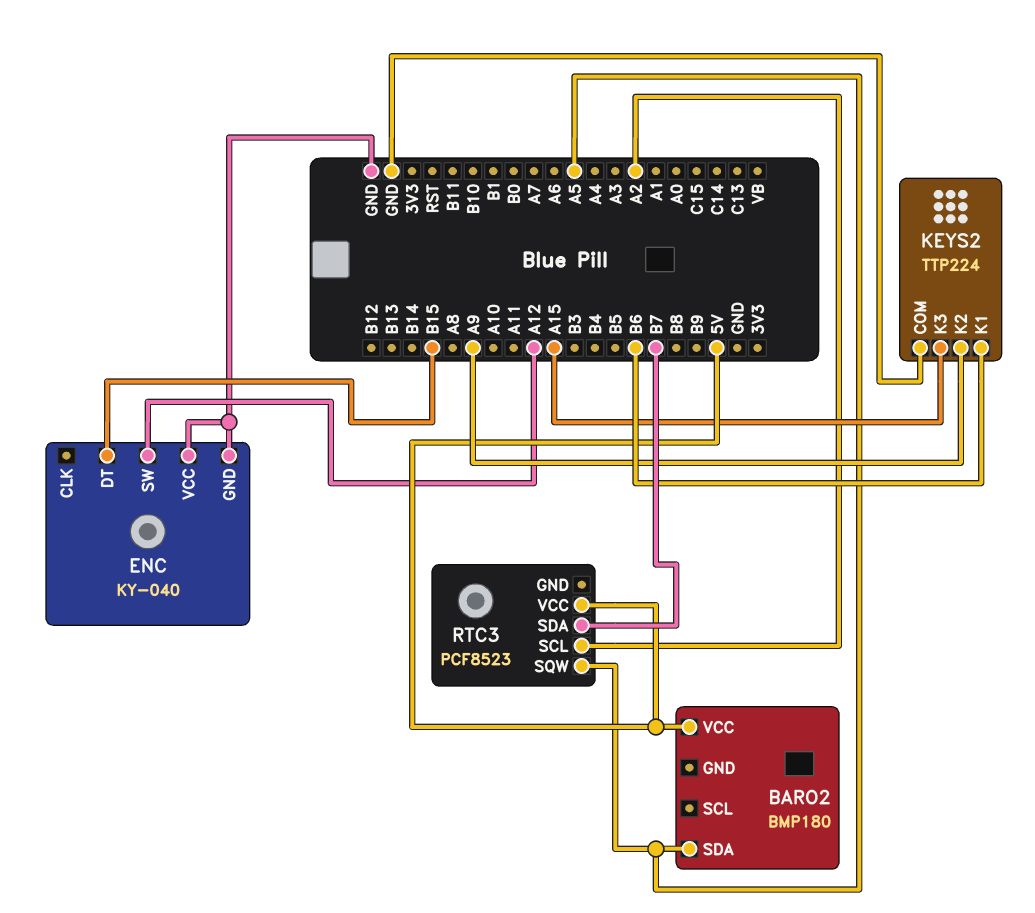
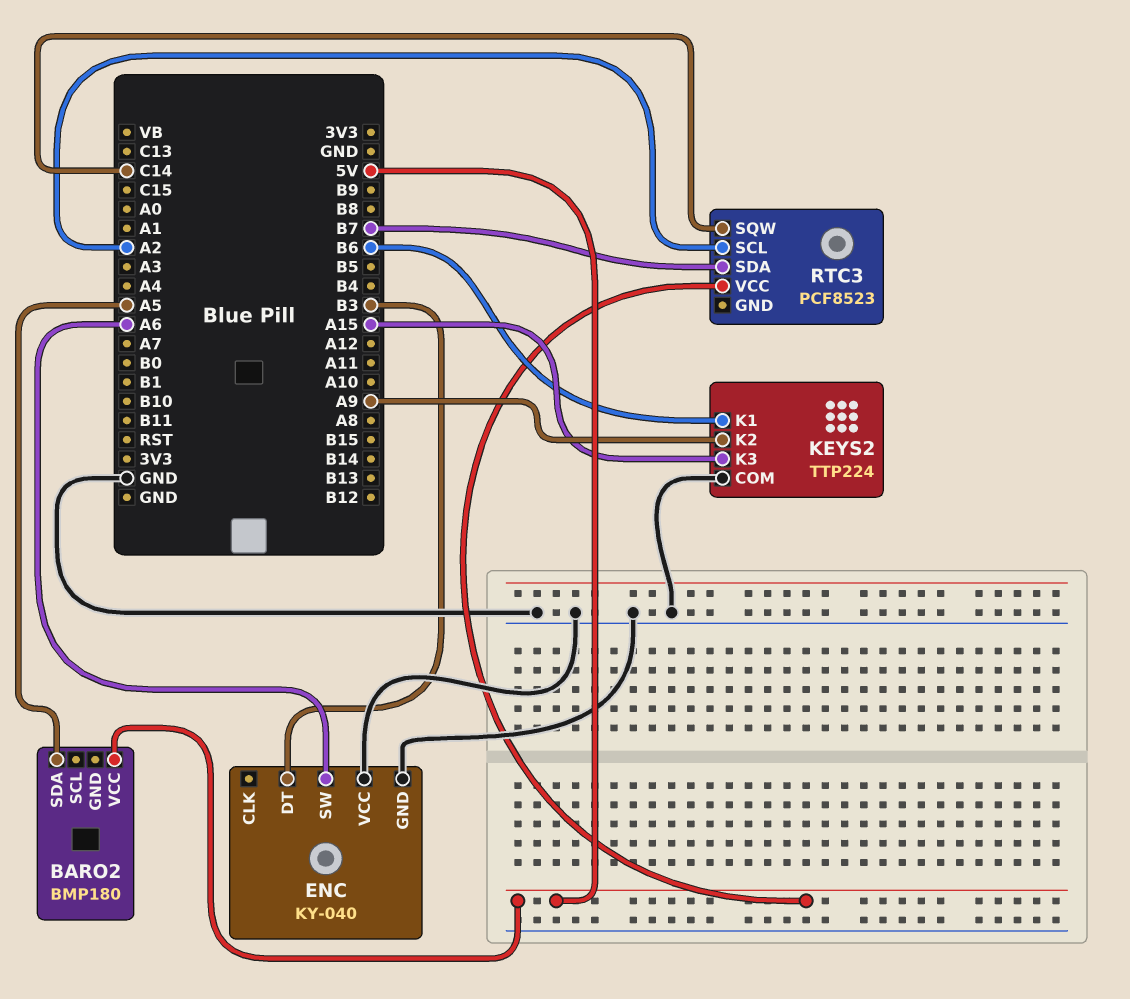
ENC pin DT: B15 -> B3
ENC pin SW: A12 -> A6
RTC3 pin SQW: A5 -> C14

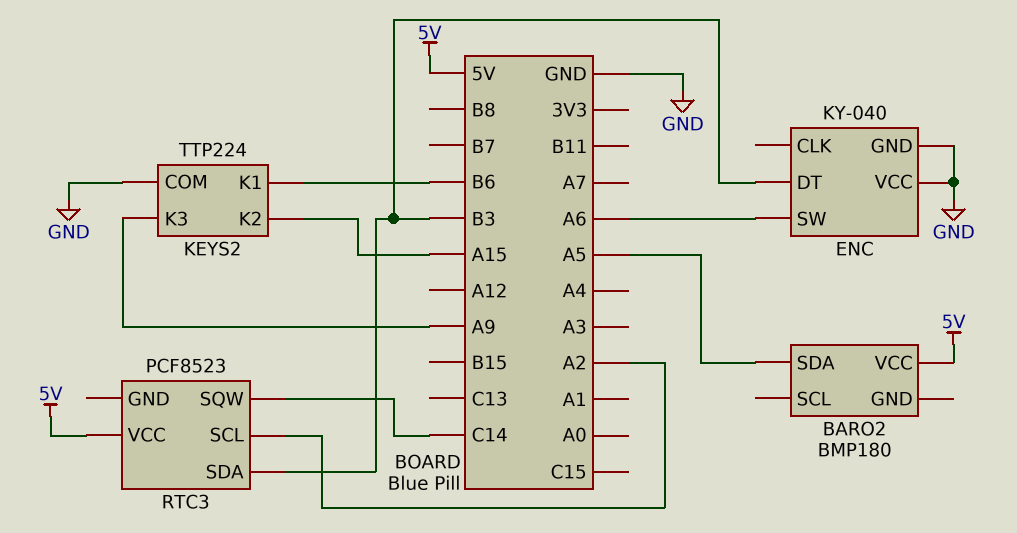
KEYS2 pin K2: A9 -> A15
KEYS2 pin K3: A15 -> A9
RTC3 pin SDA: B7 -> B3

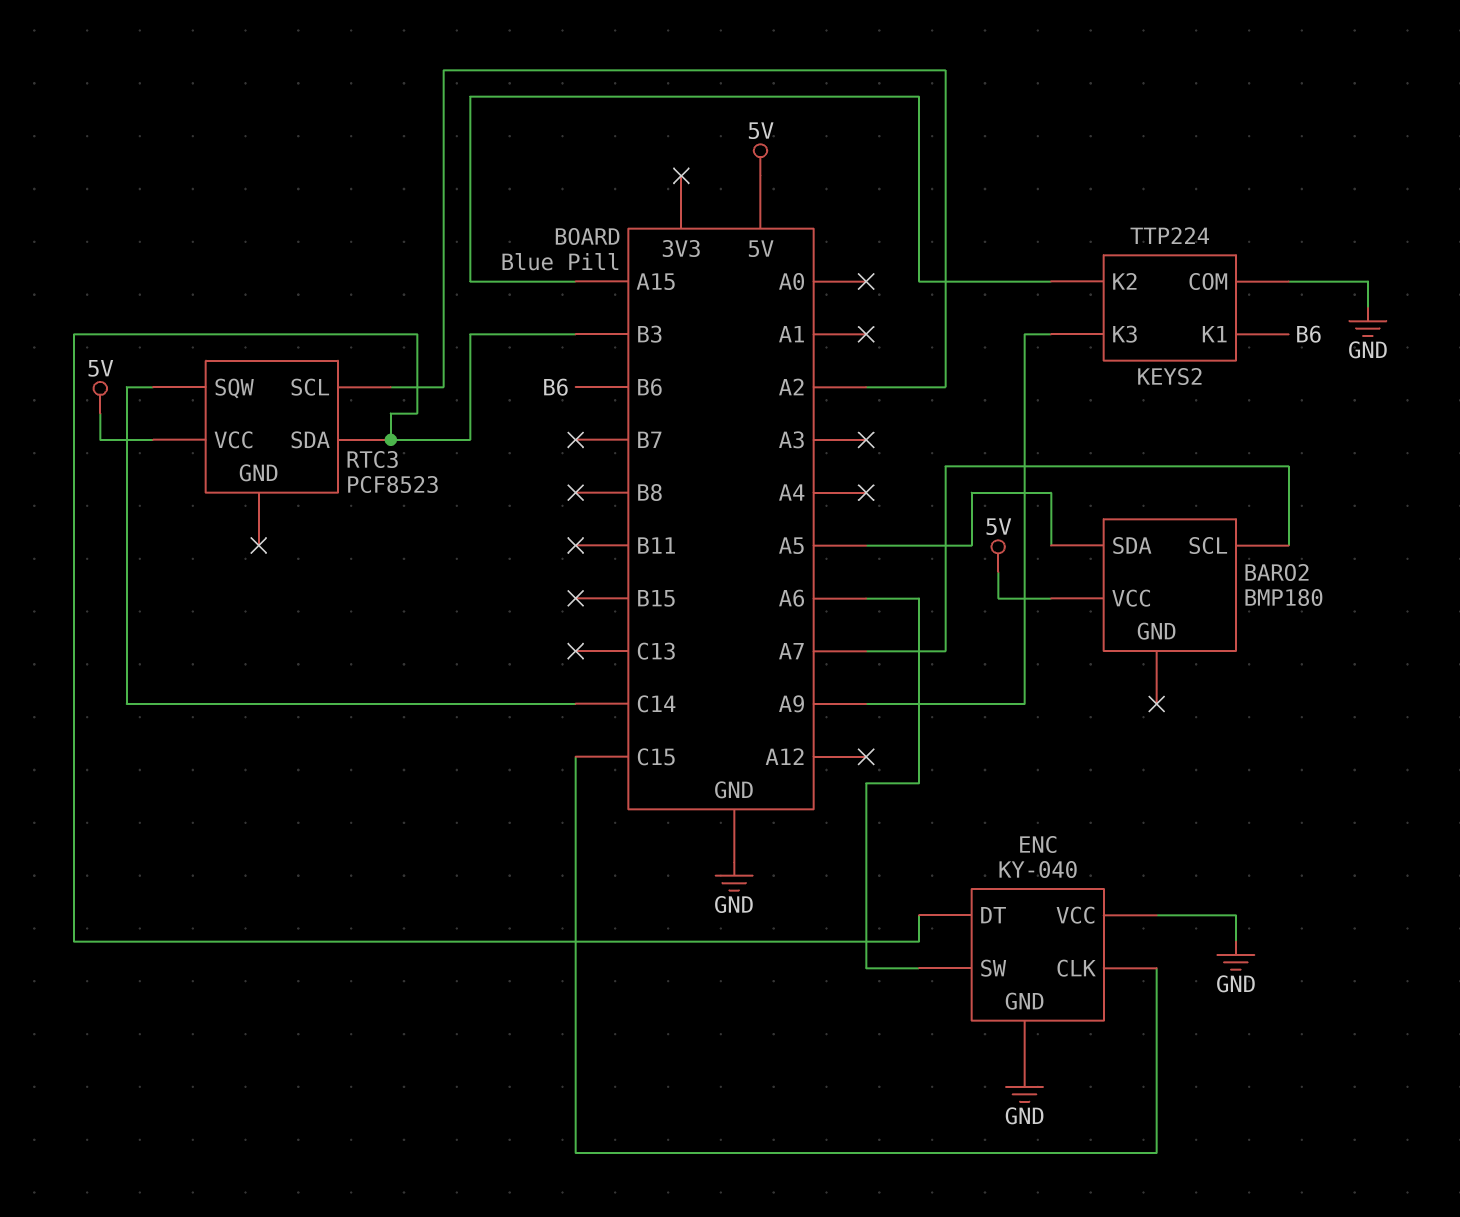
BARO2 pin SCL: none -> A7
ENC pin CLK: none -> C15

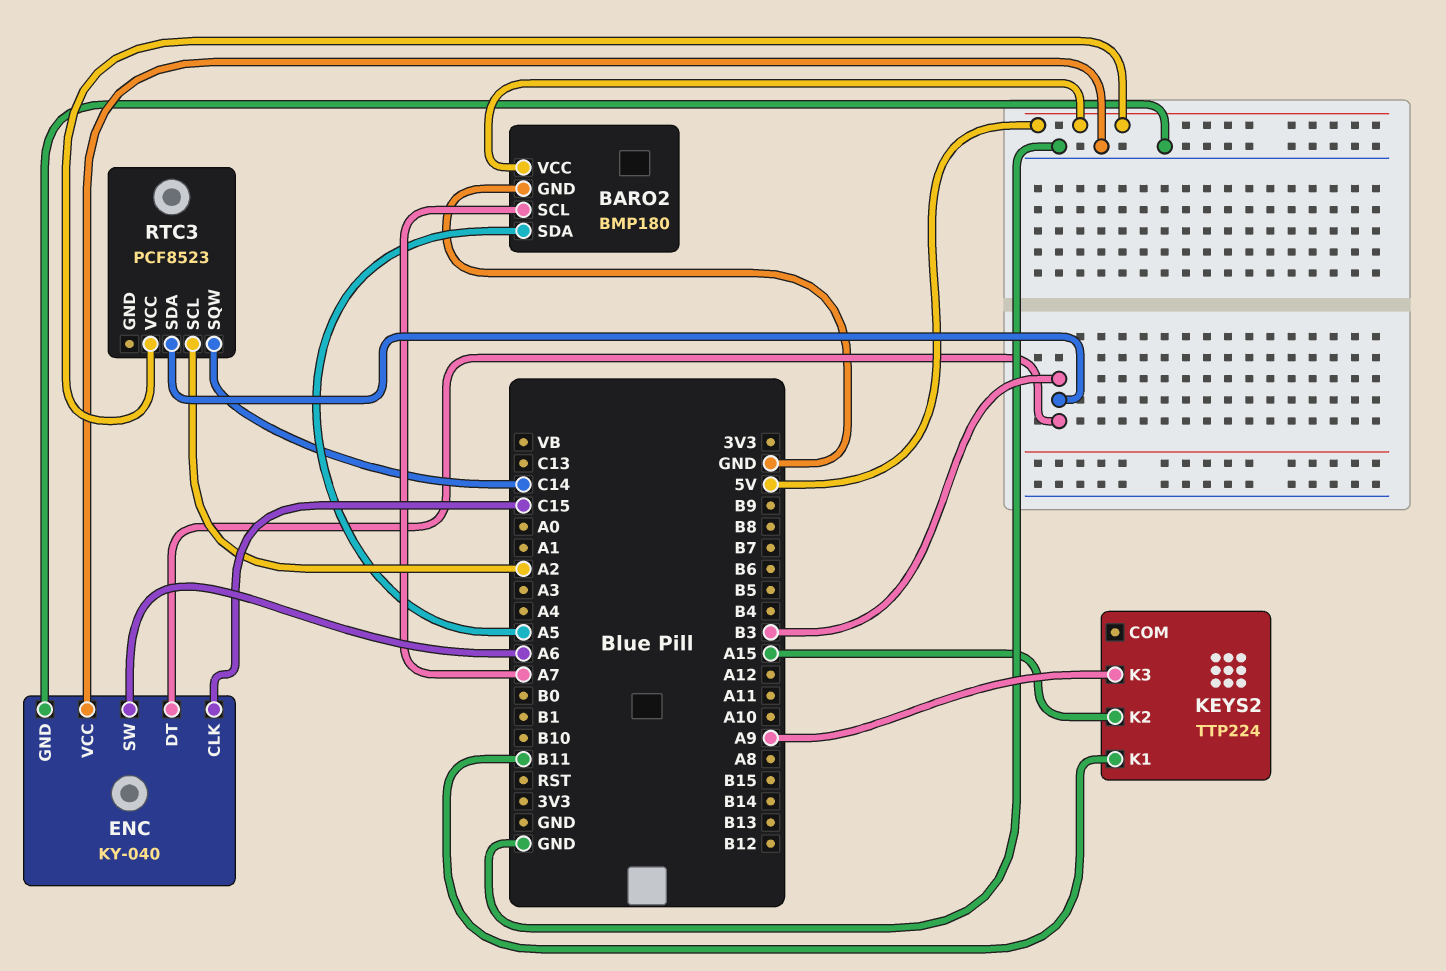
BARO2 pin GND: none -> GND
KEYS2 pin COM: GND -> none
KEYS2 pin K1: B6 -> B11

